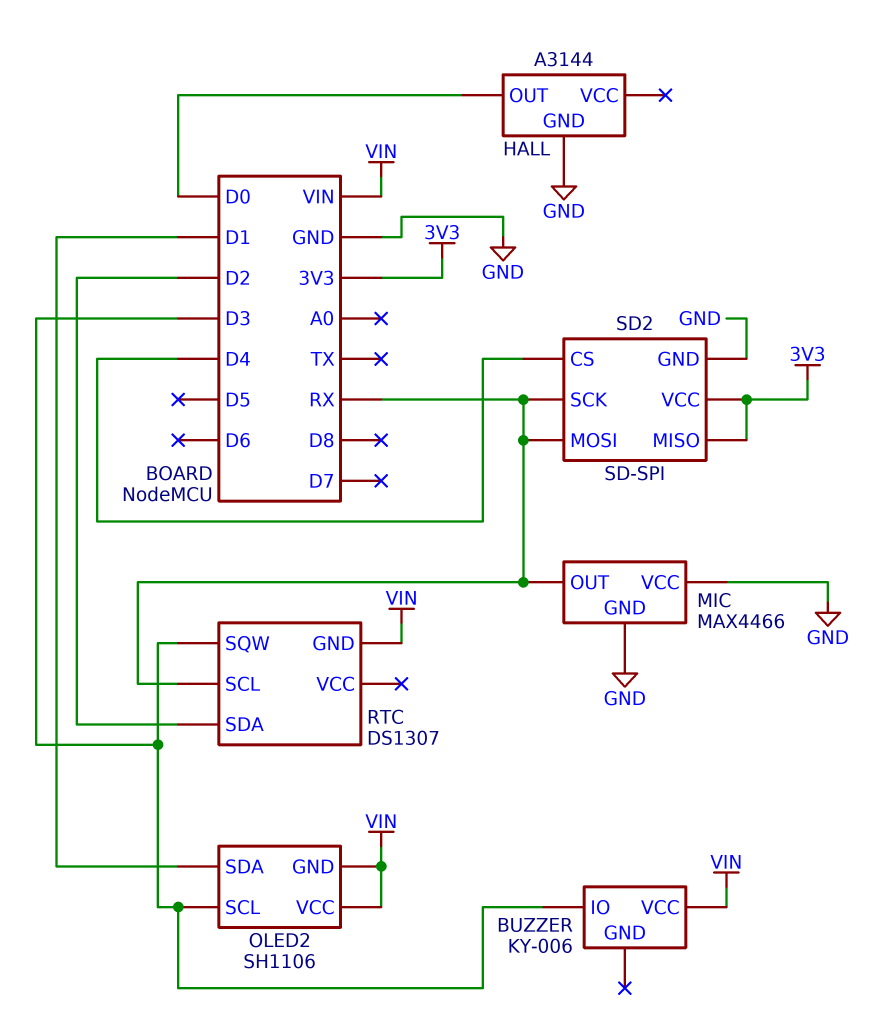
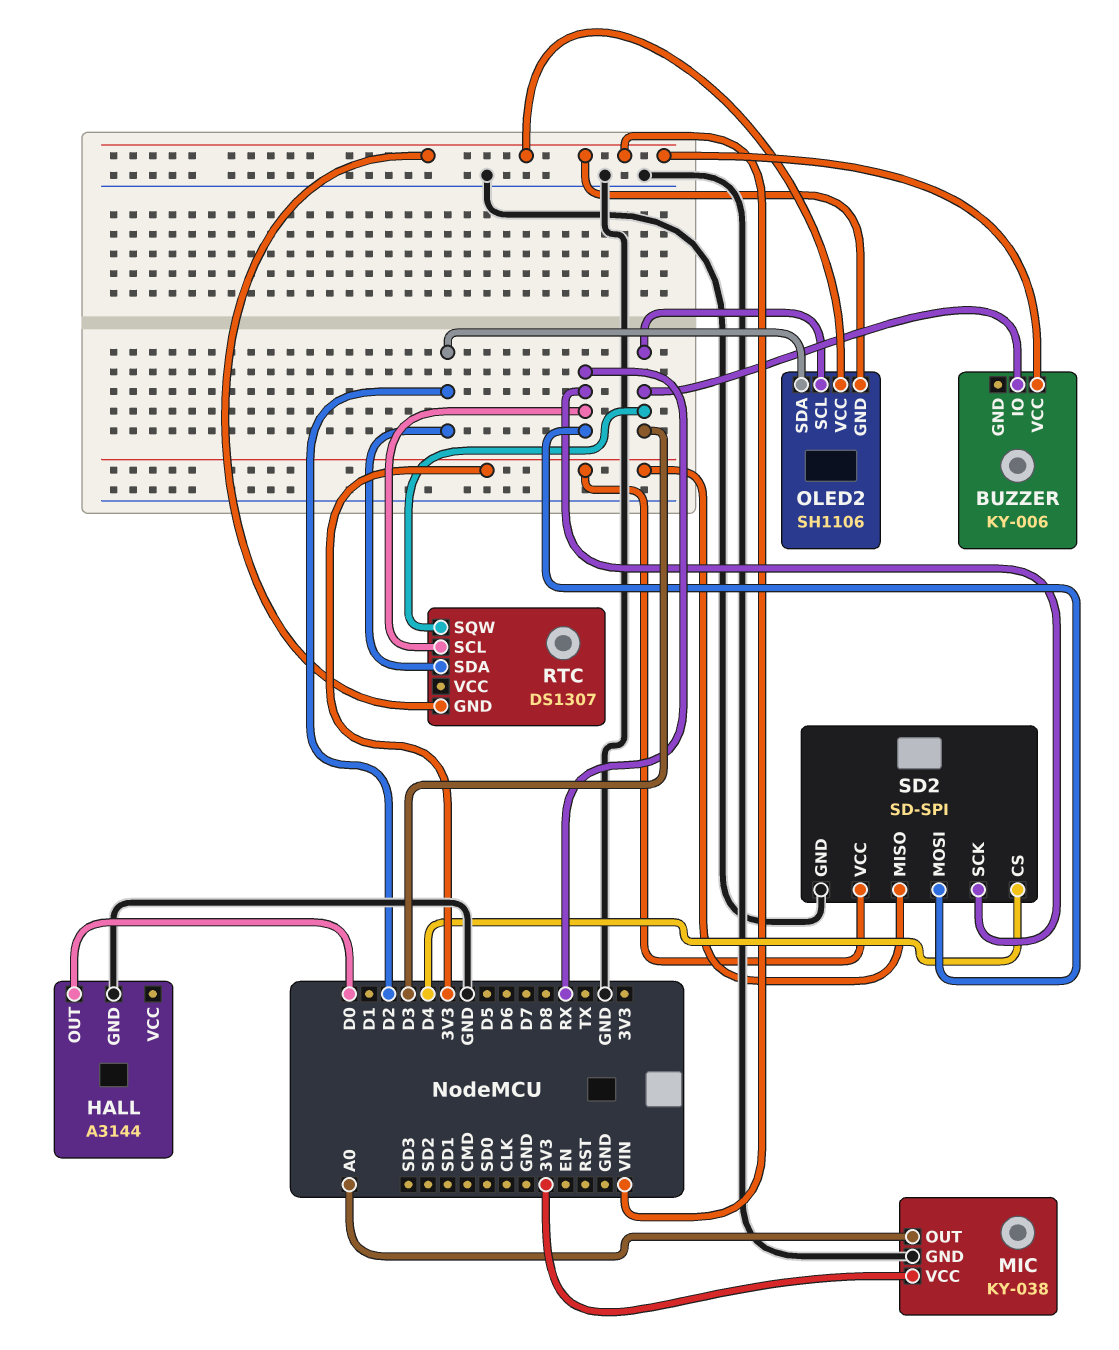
MIC: MAX4466 -> KY-038
MIC pin OUT: RX -> A0
MIC pin VCC: GND -> 3V3
OLED2 pin SDA: D1 -> D2

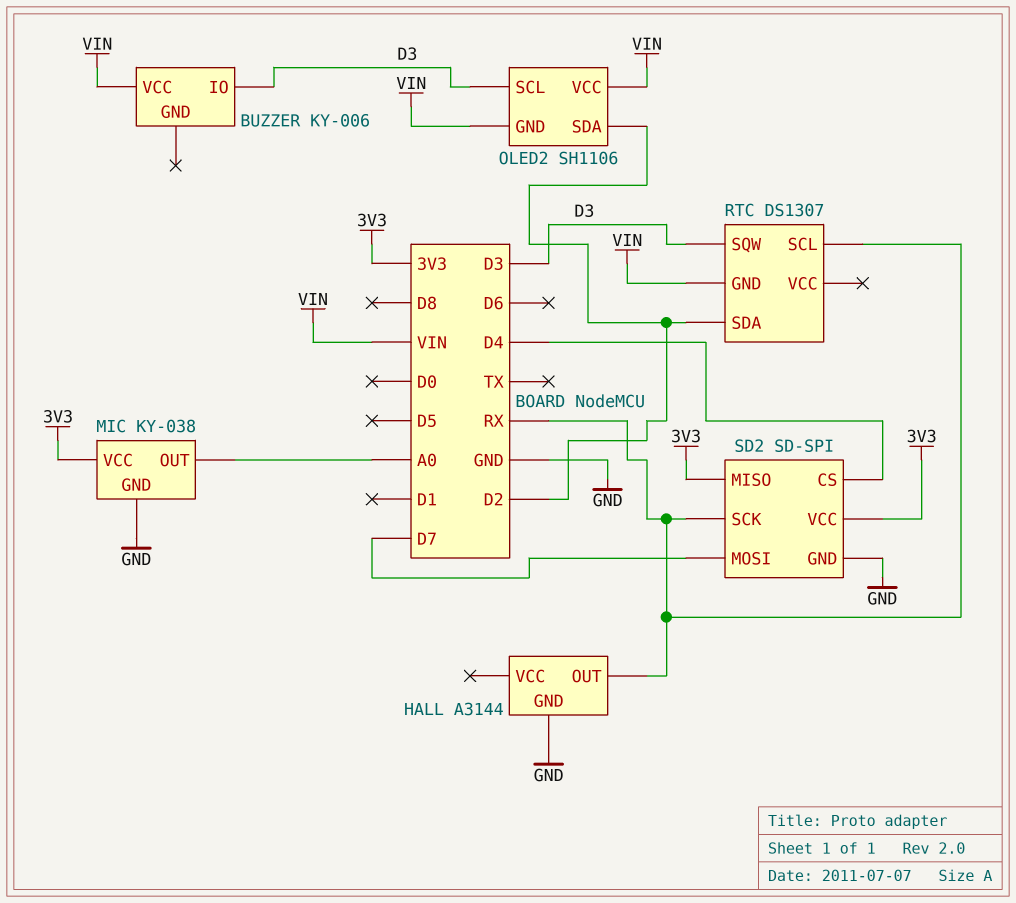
HALL pin OUT: D0 -> RX
SD2 pin MOSI: RX -> D7

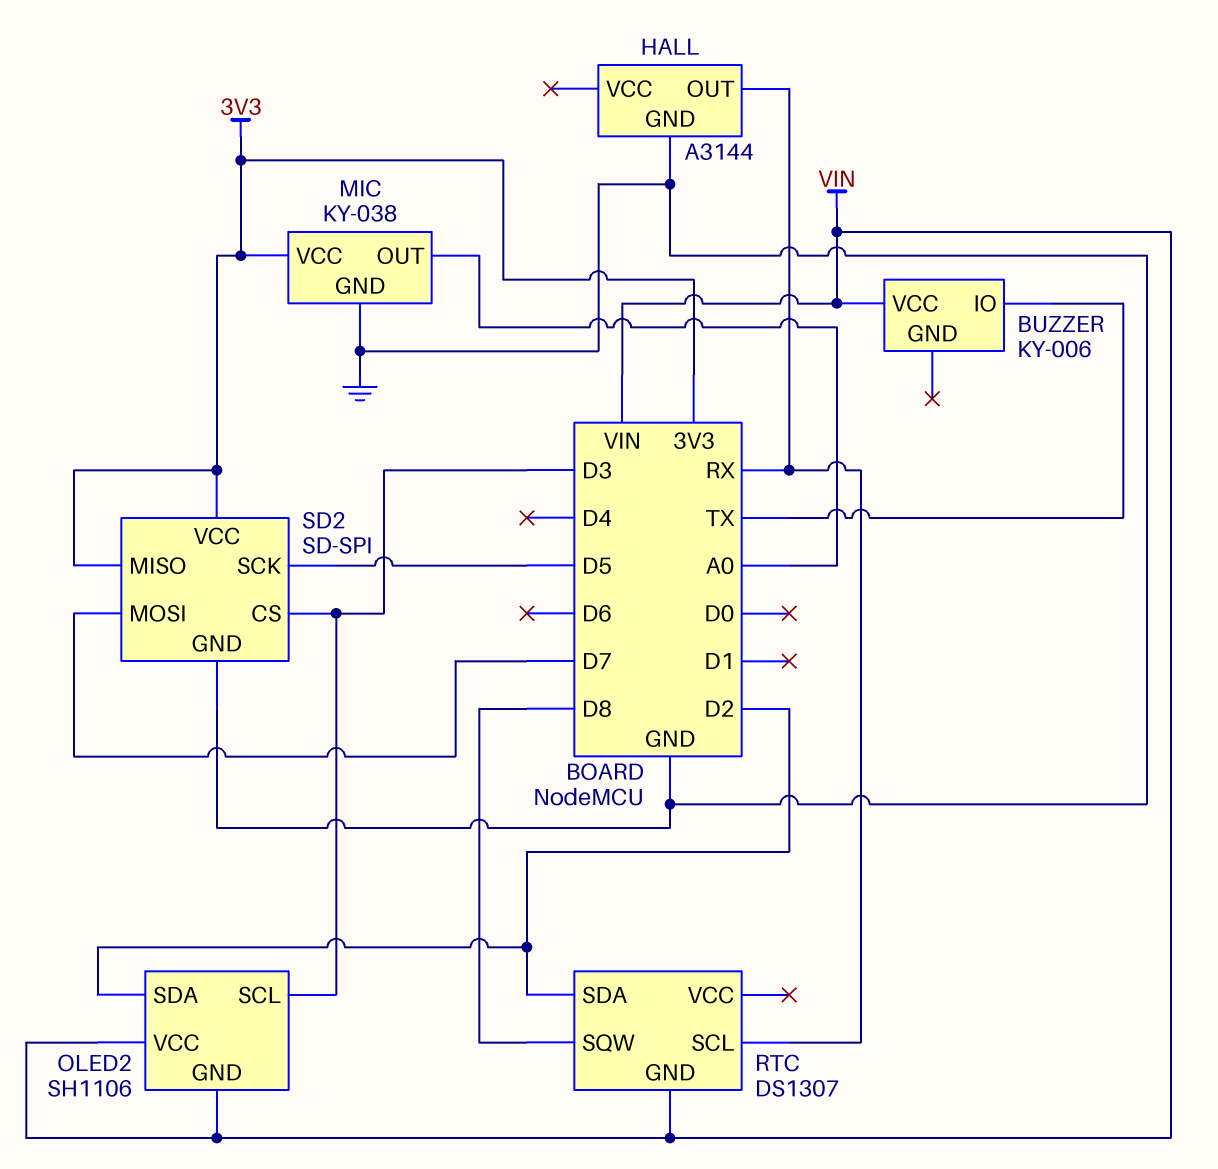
BUZZER pin IO: D3 -> TX
RTC pin SQW: D3 -> D8
SD2 pin CS: D4 -> D3
SD2 pin SCK: RX -> D5

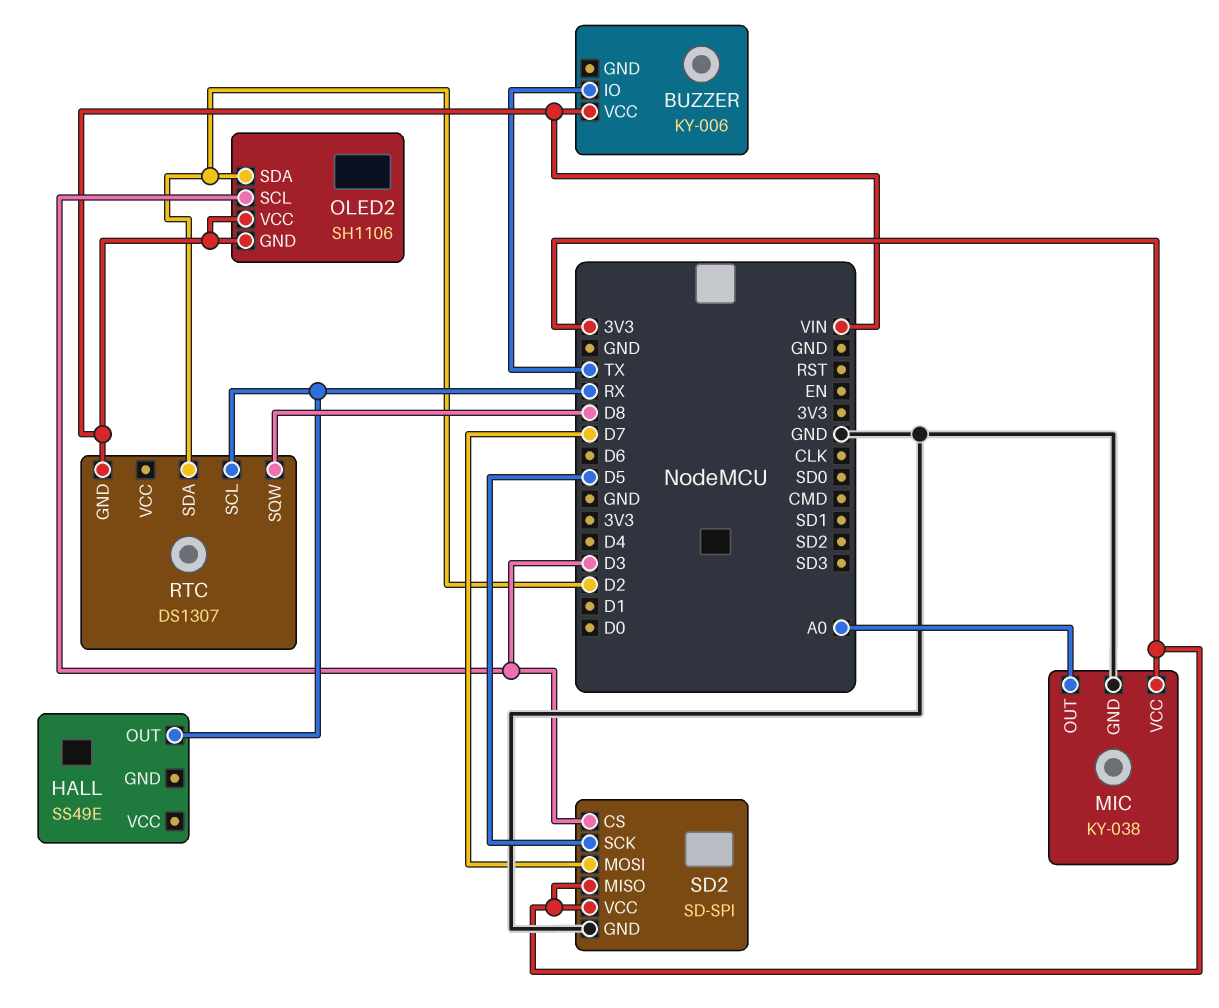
HALL: A3144 -> SS49E
HALL pin GND: GND -> none

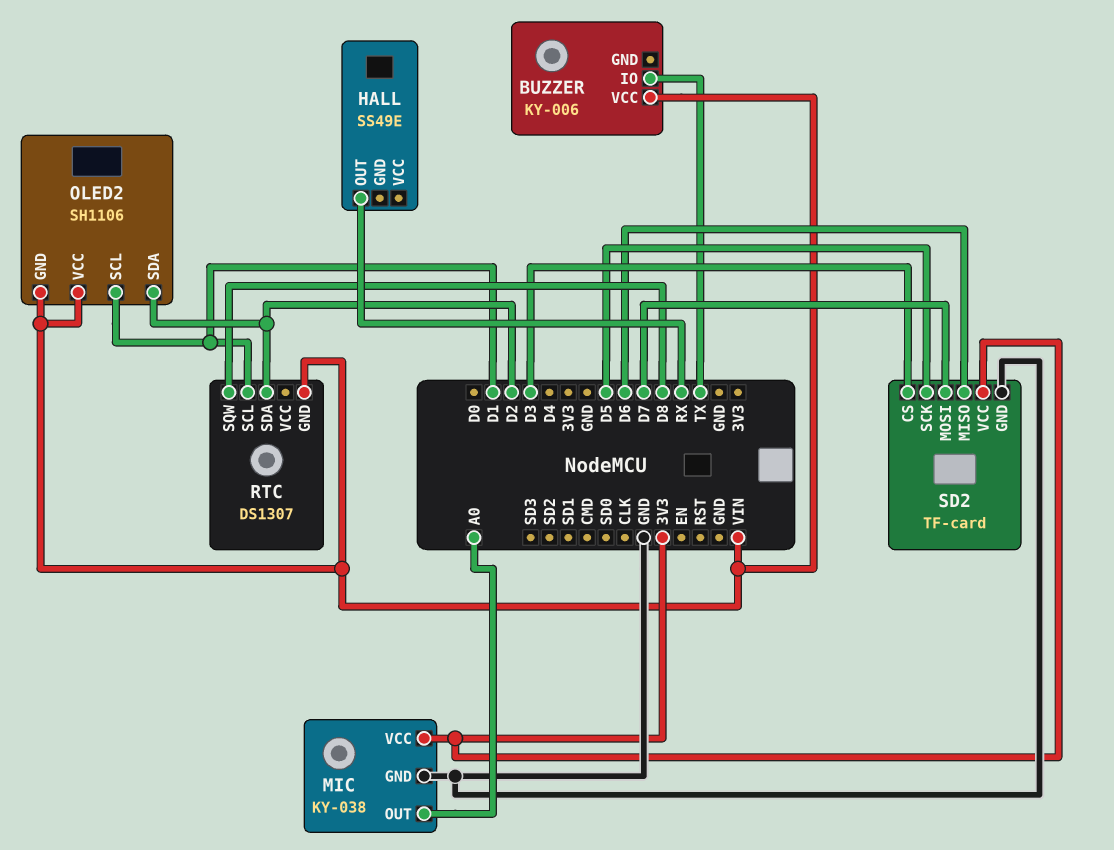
OLED2 pin SCL: D3 -> D1
RTC pin SCL: RX -> D1
SD2: SD-SPI -> TF-card
SD2 pin MISO: 3V3 -> D6

